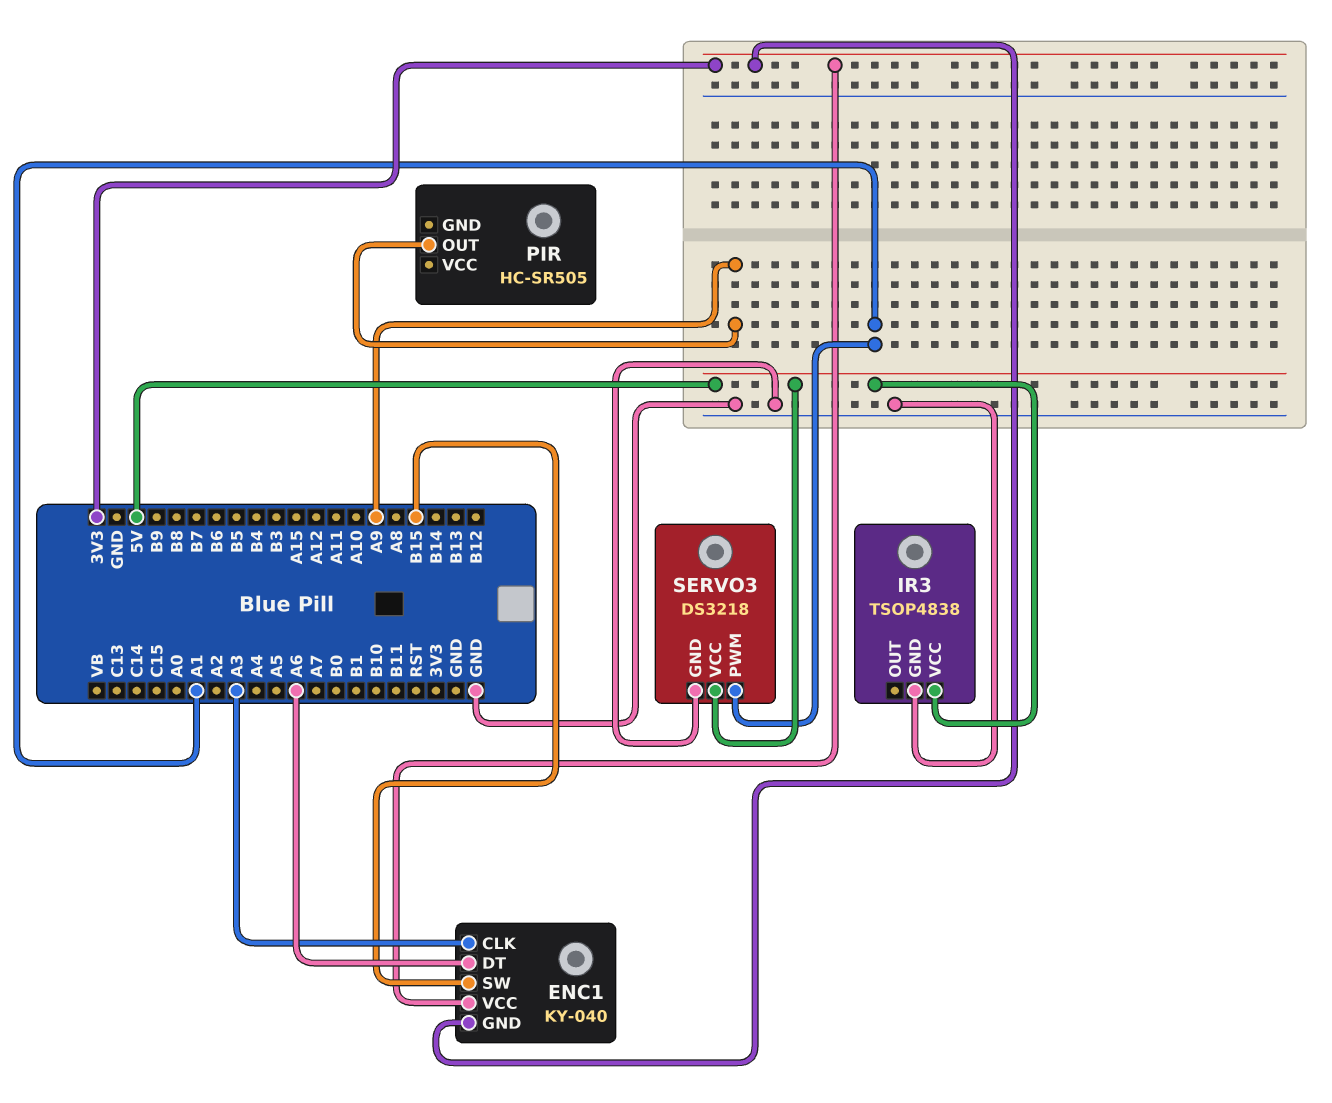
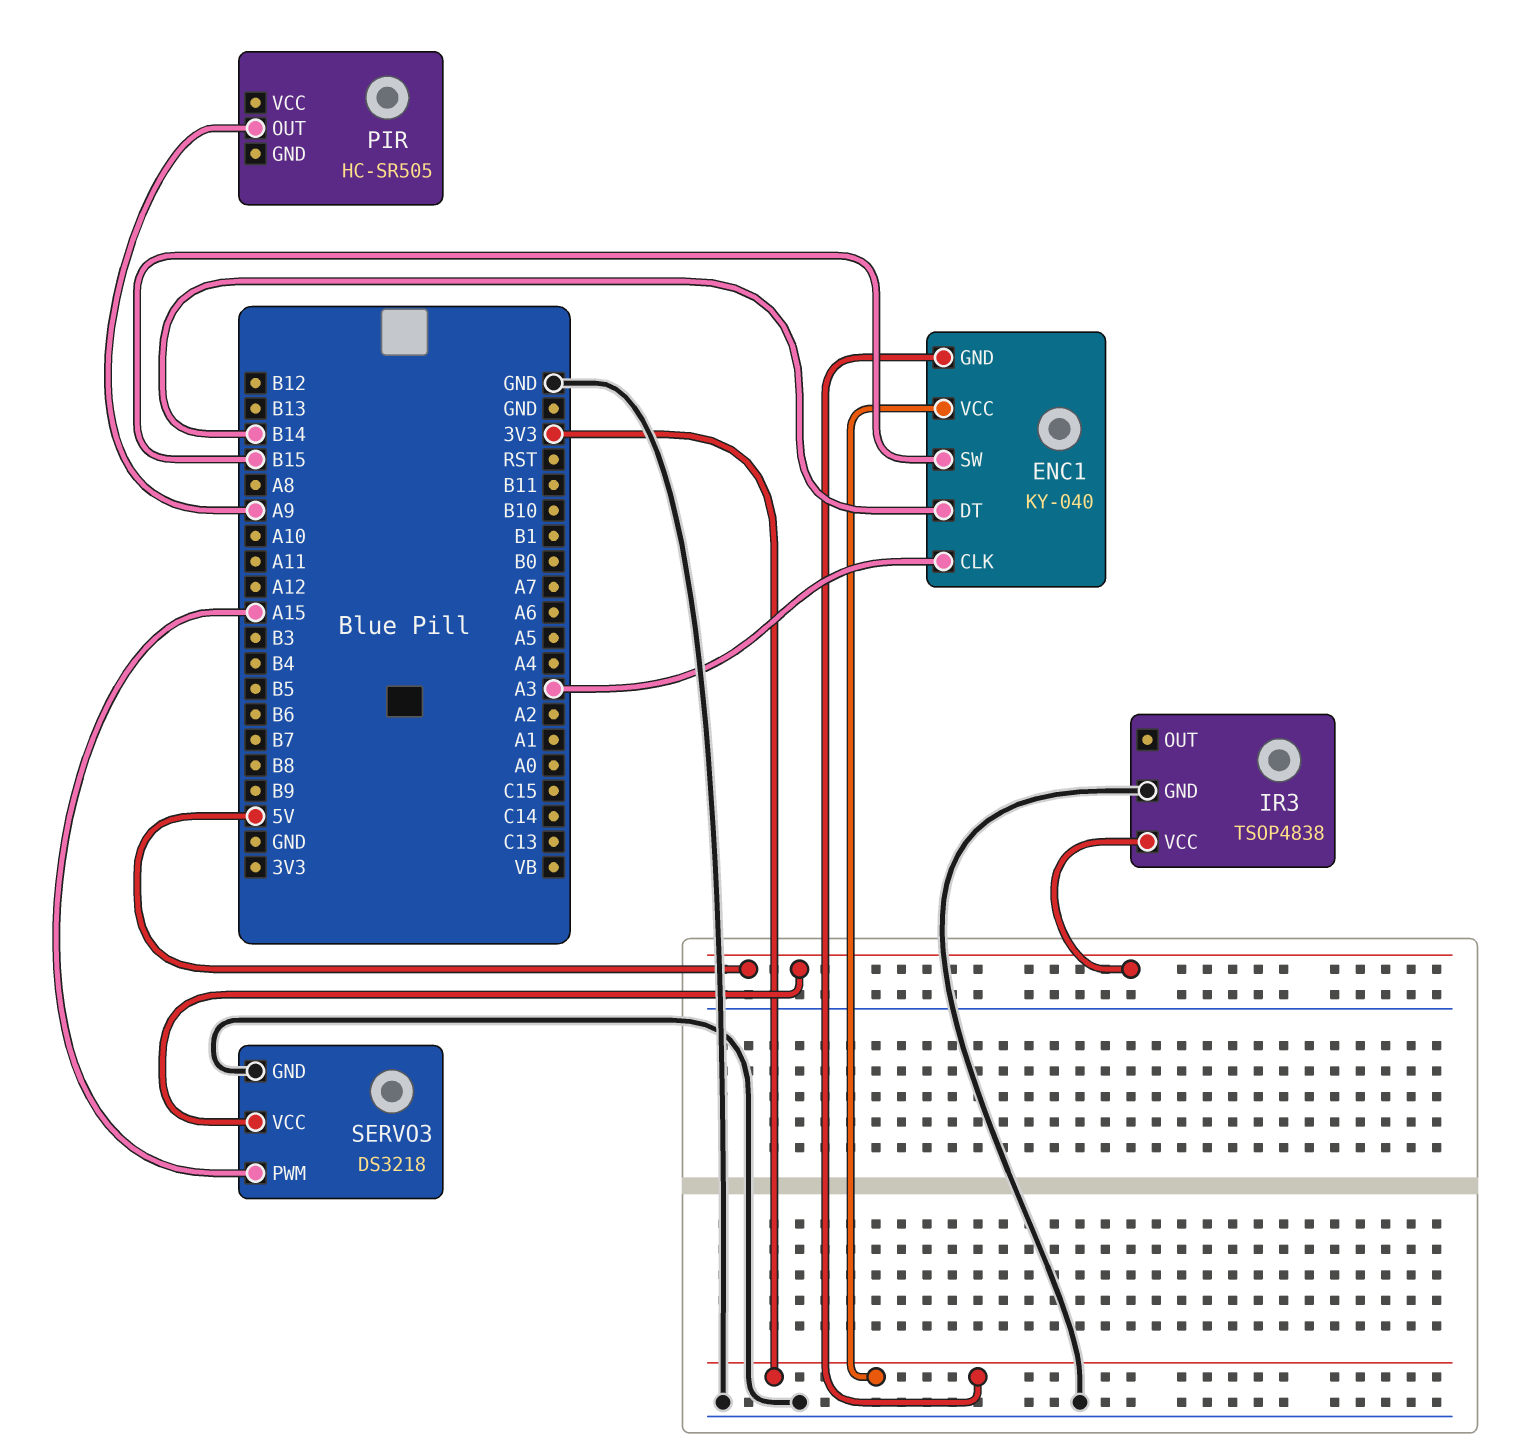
ENC1 pin DT: A6 -> B14
SERVO3 pin PWM: A1 -> A15

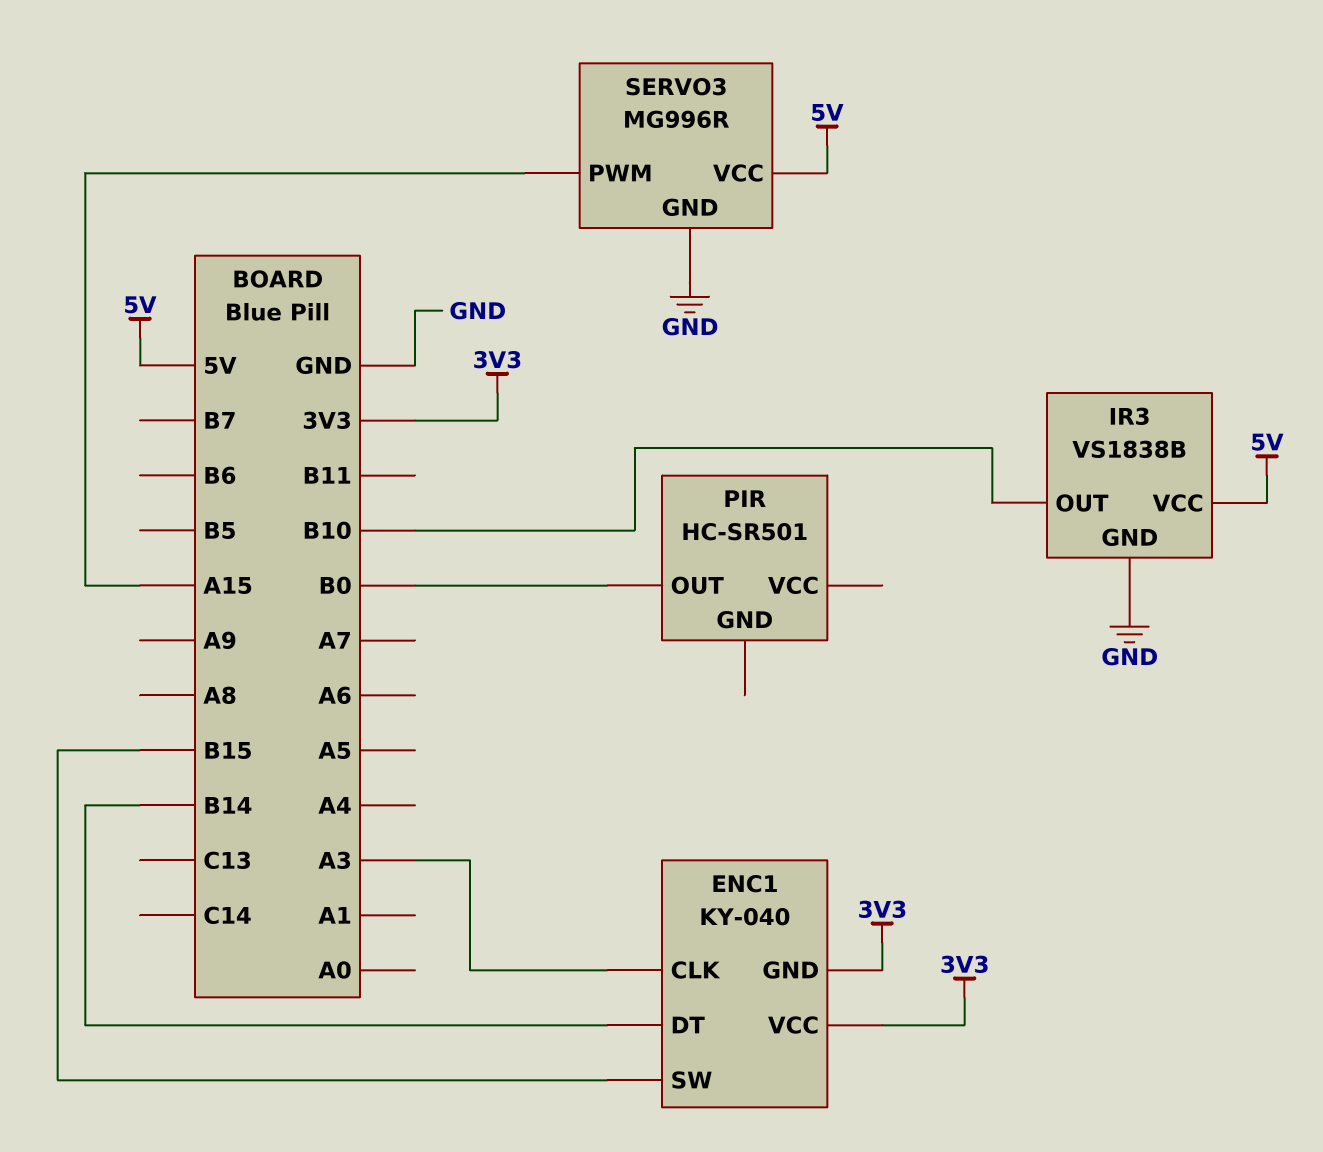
IR3: TSOP4838 -> VS1838B
IR3 pin OUT: none -> B10
PIR: HC-SR505 -> HC-SR501
PIR pin OUT: A9 -> B0
SERVO3: DS3218 -> MG996R

